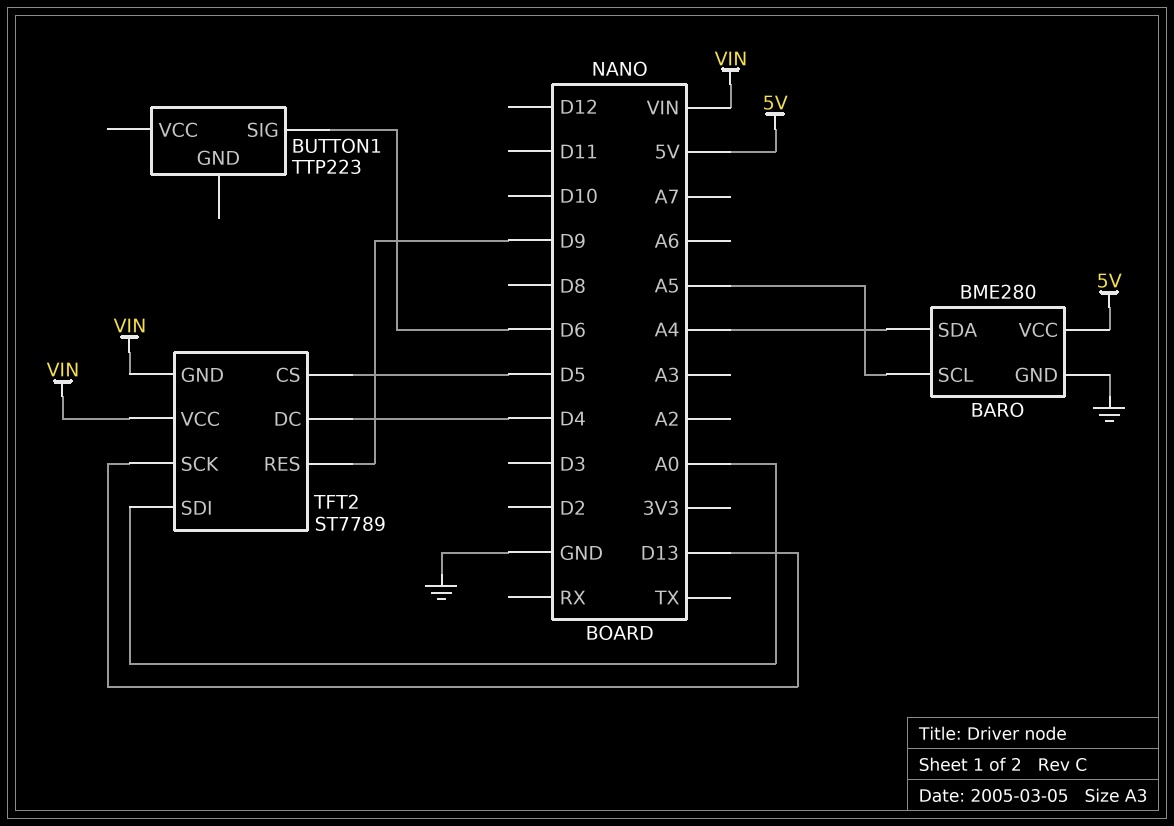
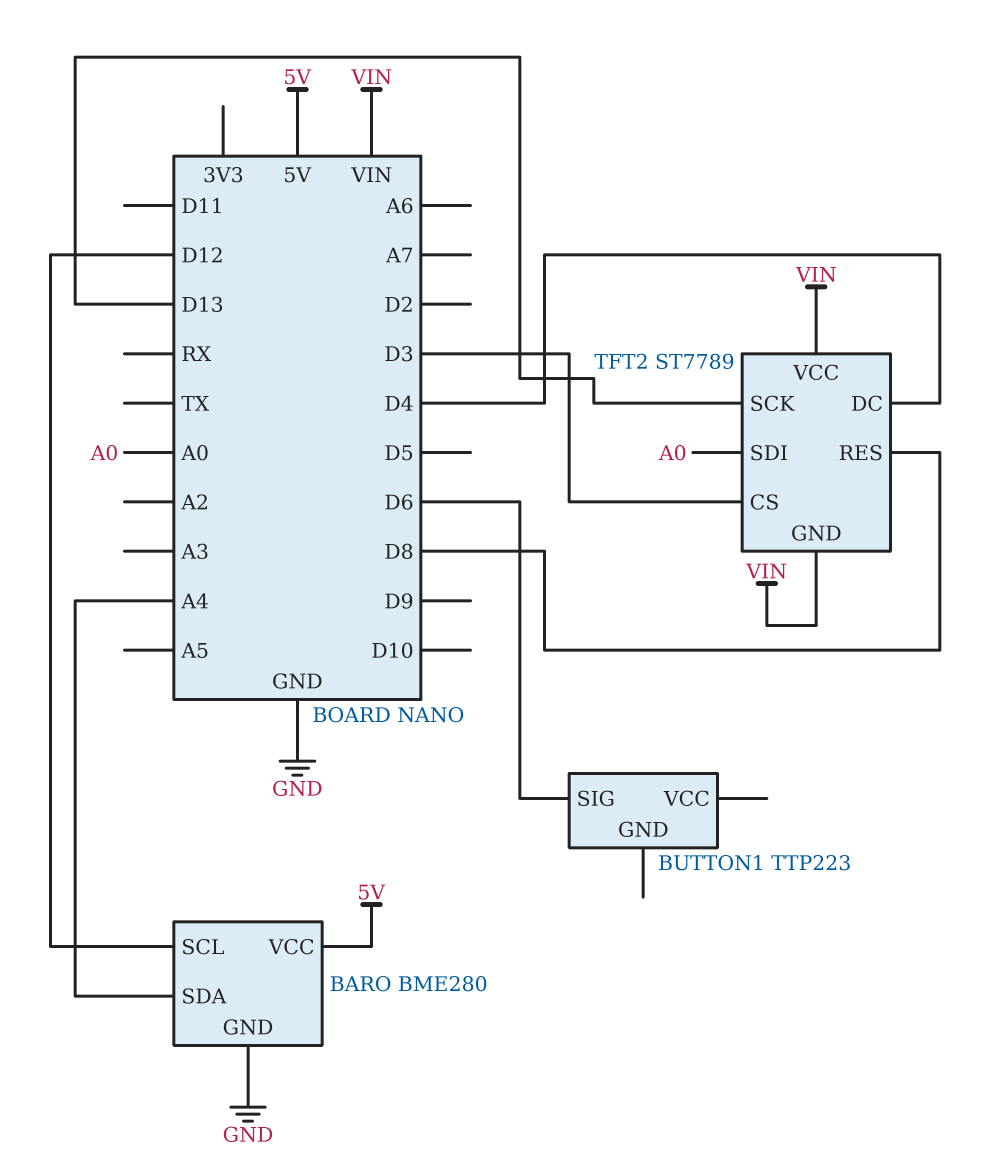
BARO pin SCL: A5 -> D12
TFT2 pin CS: D5 -> D3
TFT2 pin RES: D9 -> D8

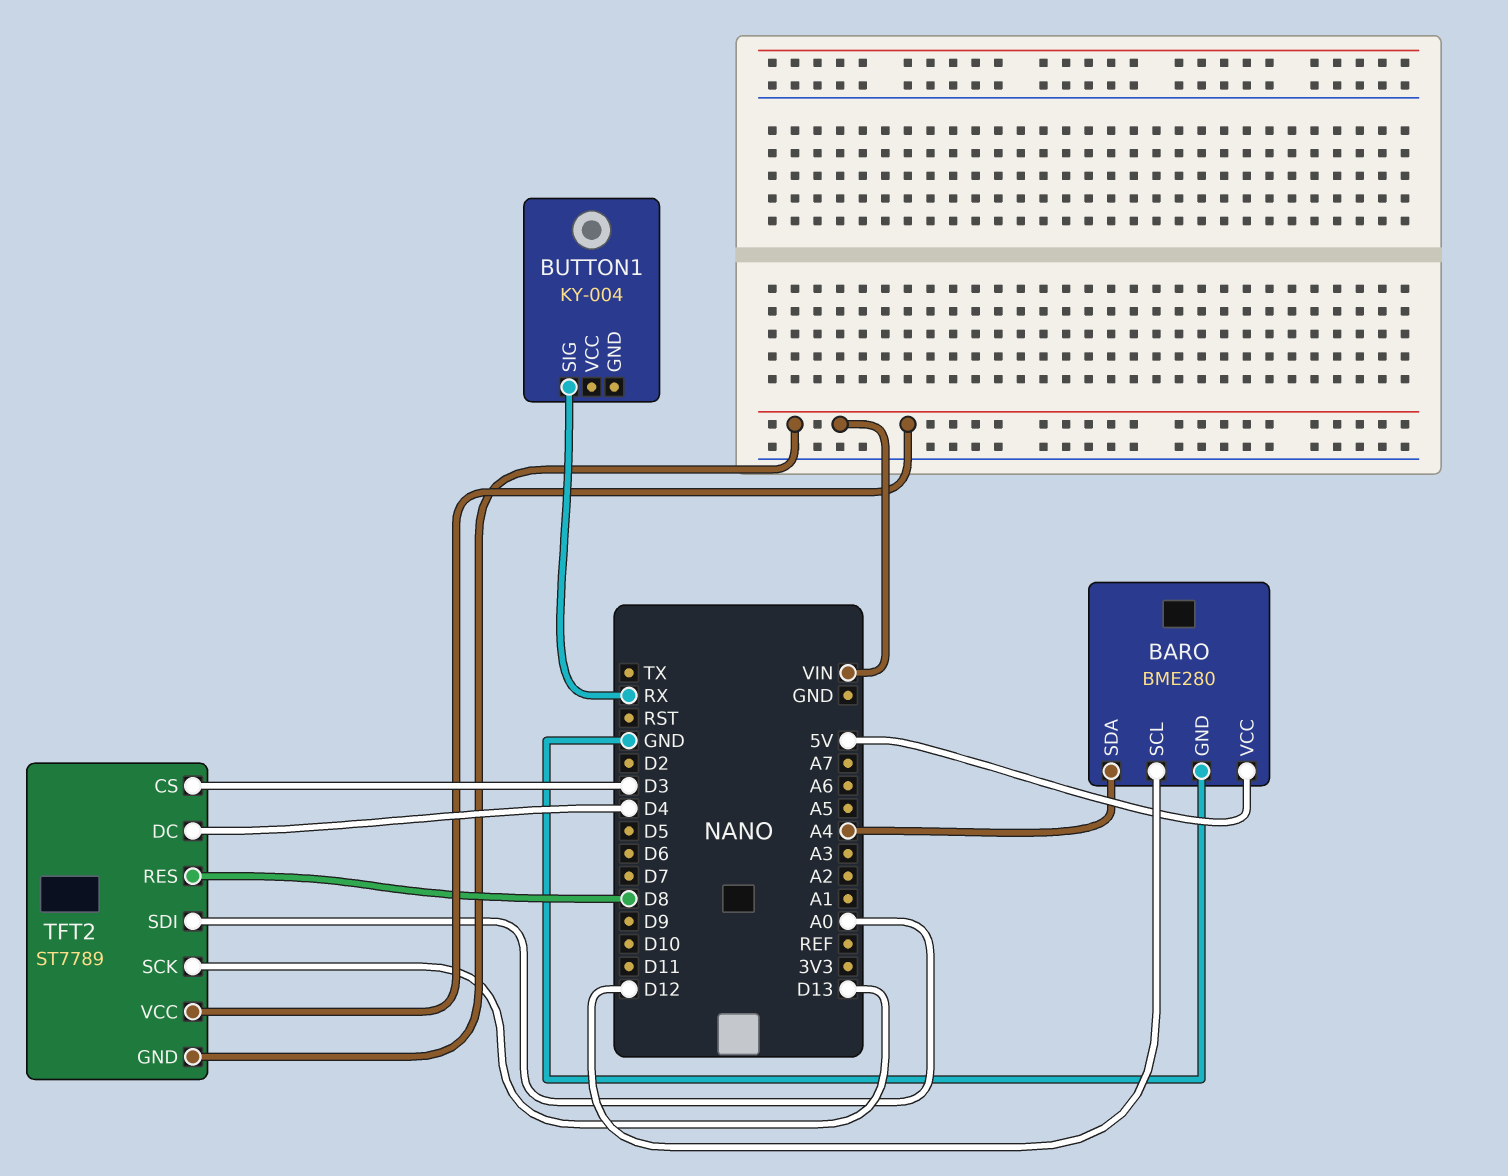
BUTTON1: TTP223 -> KY-004
BUTTON1 pin SIG: D6 -> RX

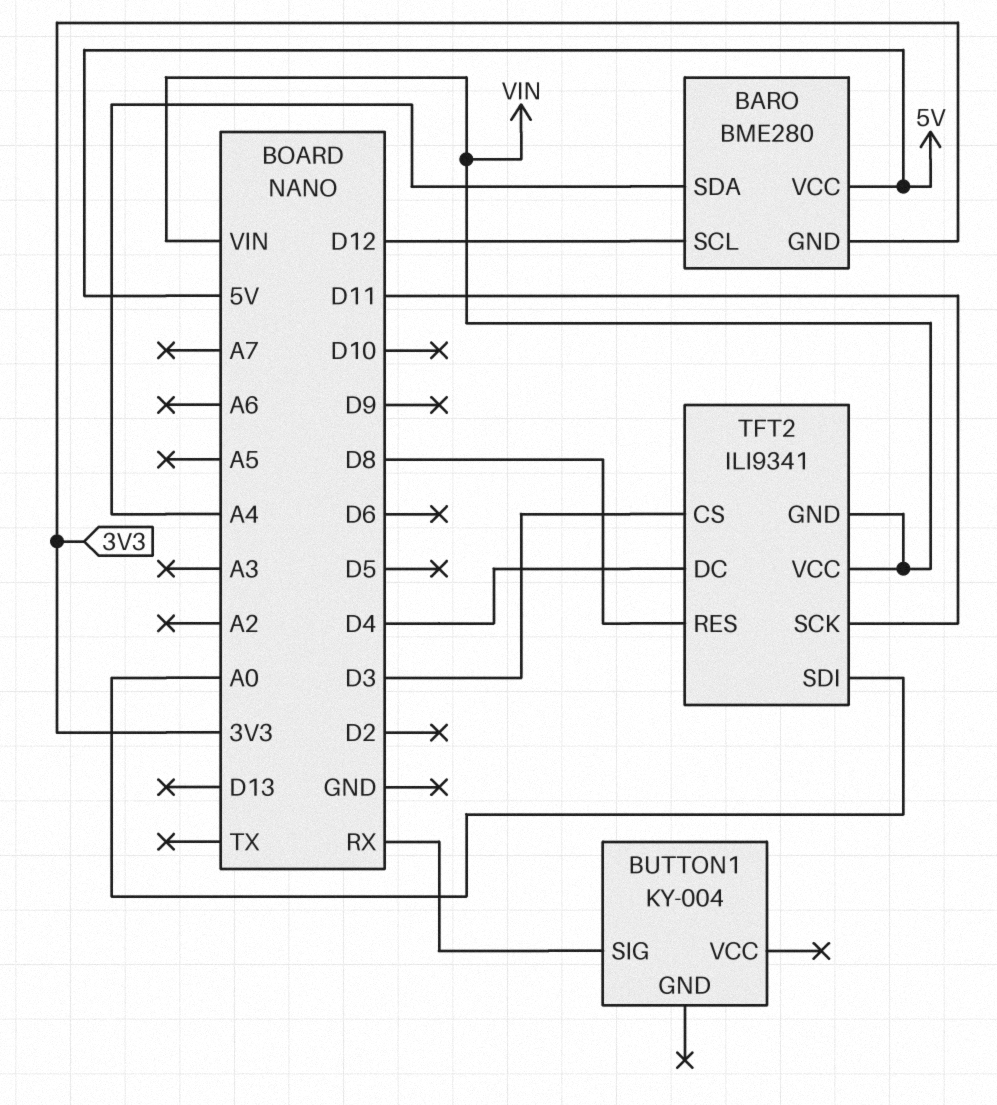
BARO pin GND: GND -> 3V3
TFT2: ST7789 -> ILI9341
TFT2 pin SCK: D13 -> D11

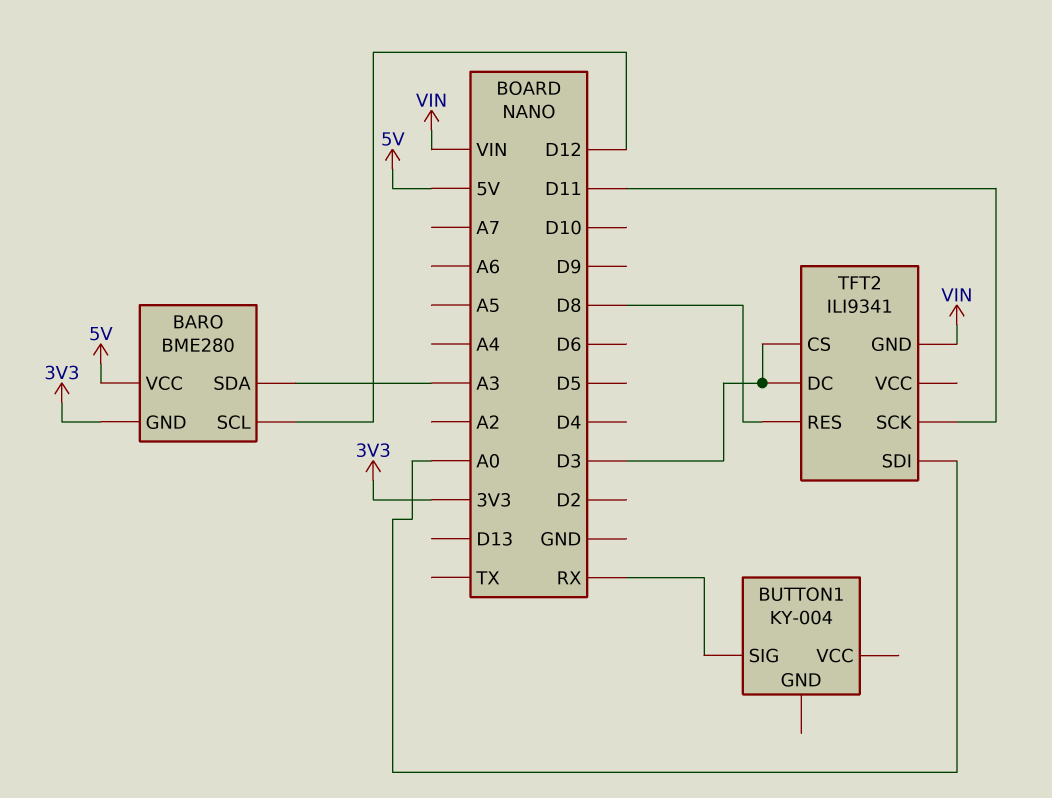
BARO pin SDA: A4 -> A3
TFT2 pin DC: D4 -> D3
TFT2 pin VCC: VIN -> none

